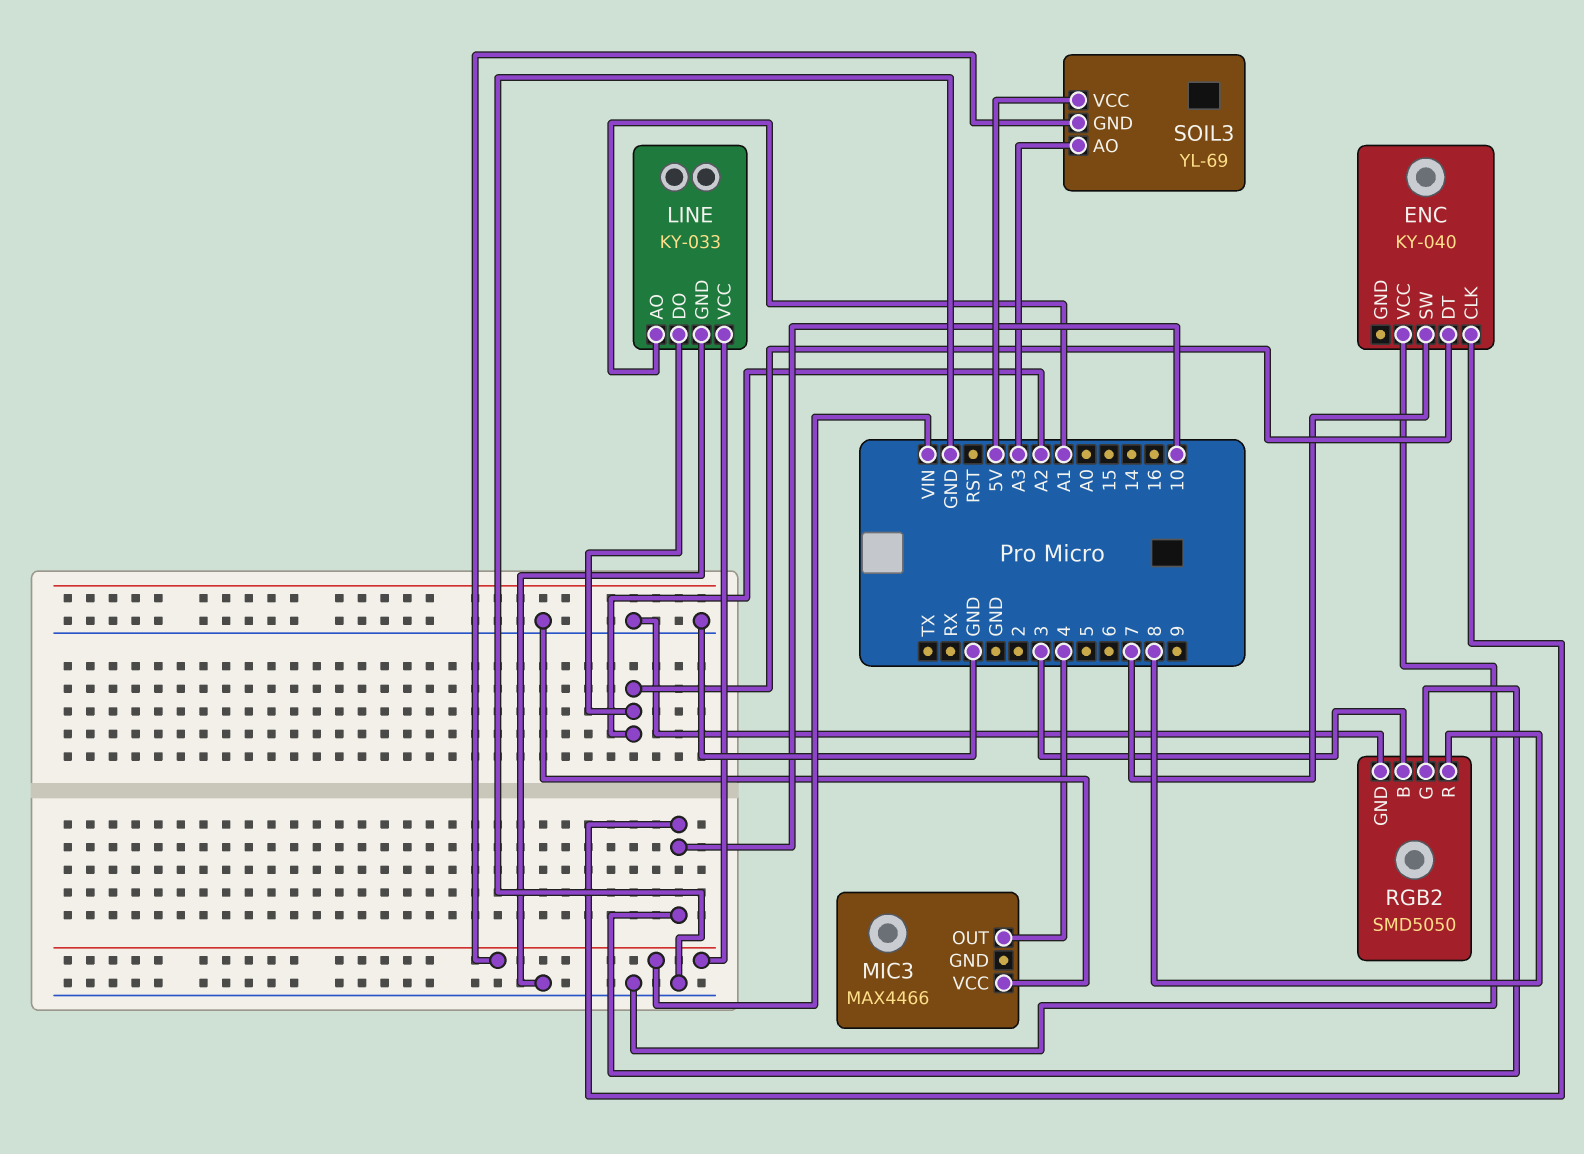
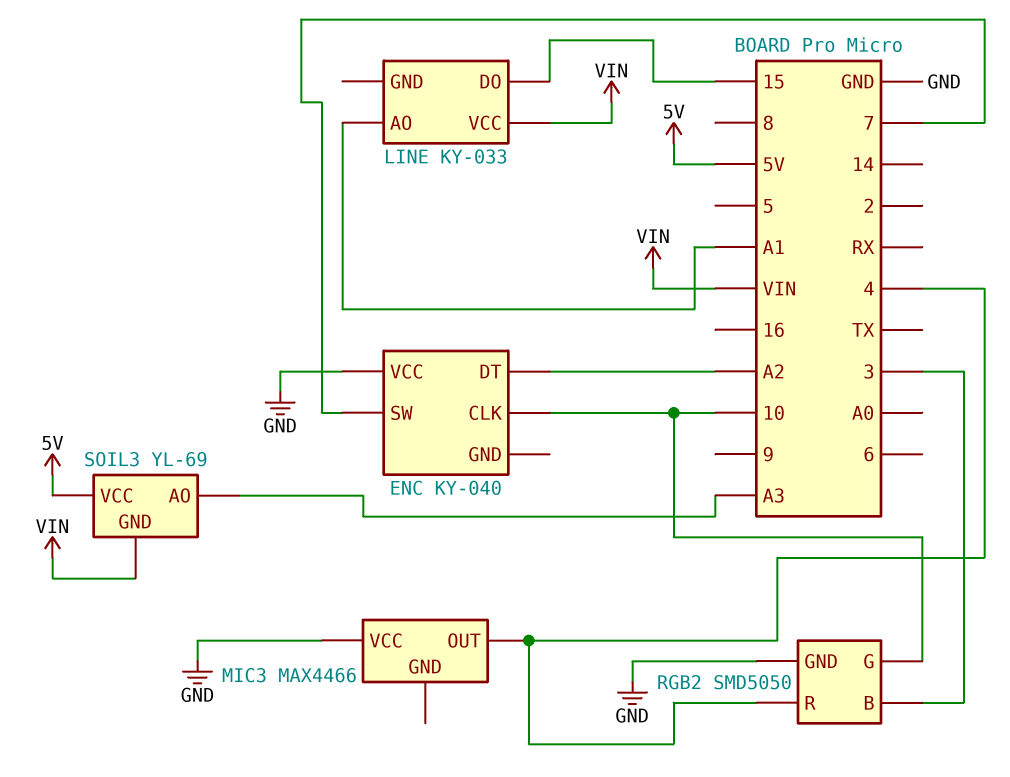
LINE pin DO: A2 -> 15
LINE pin GND: GND -> none
RGB2 pin R: 8 -> 4

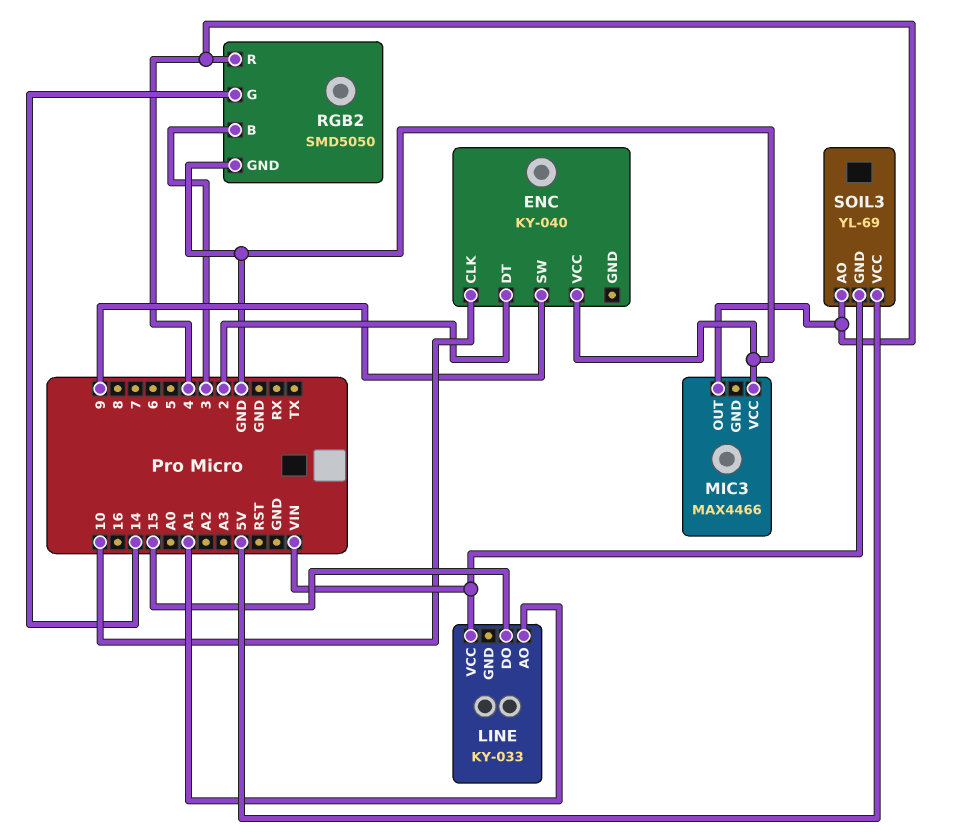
ENC pin DT: A2 -> 2
ENC pin SW: 7 -> 9
RGB2 pin G: 10 -> 14
SOIL3 pin AO: A3 -> 4

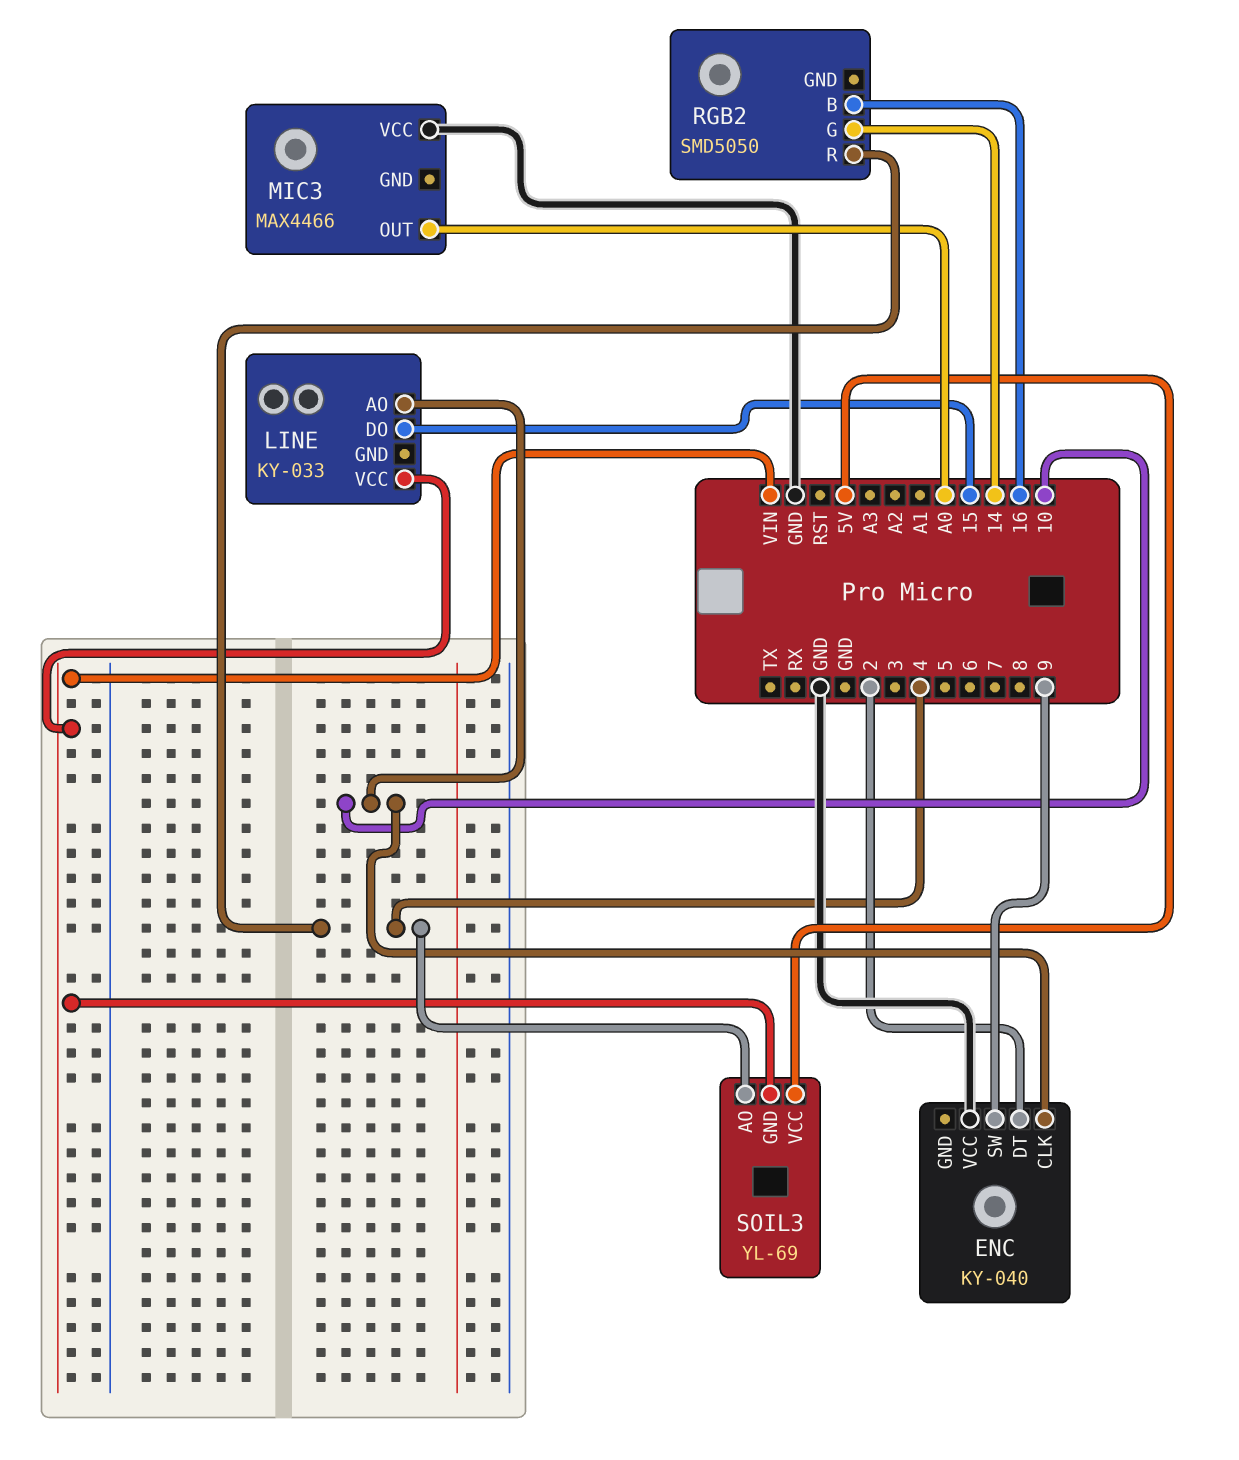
LINE pin AO: A1 -> 10
MIC3 pin OUT: 4 -> A0
RGB2 pin B: 3 -> 16
RGB2 pin GND: GND -> none

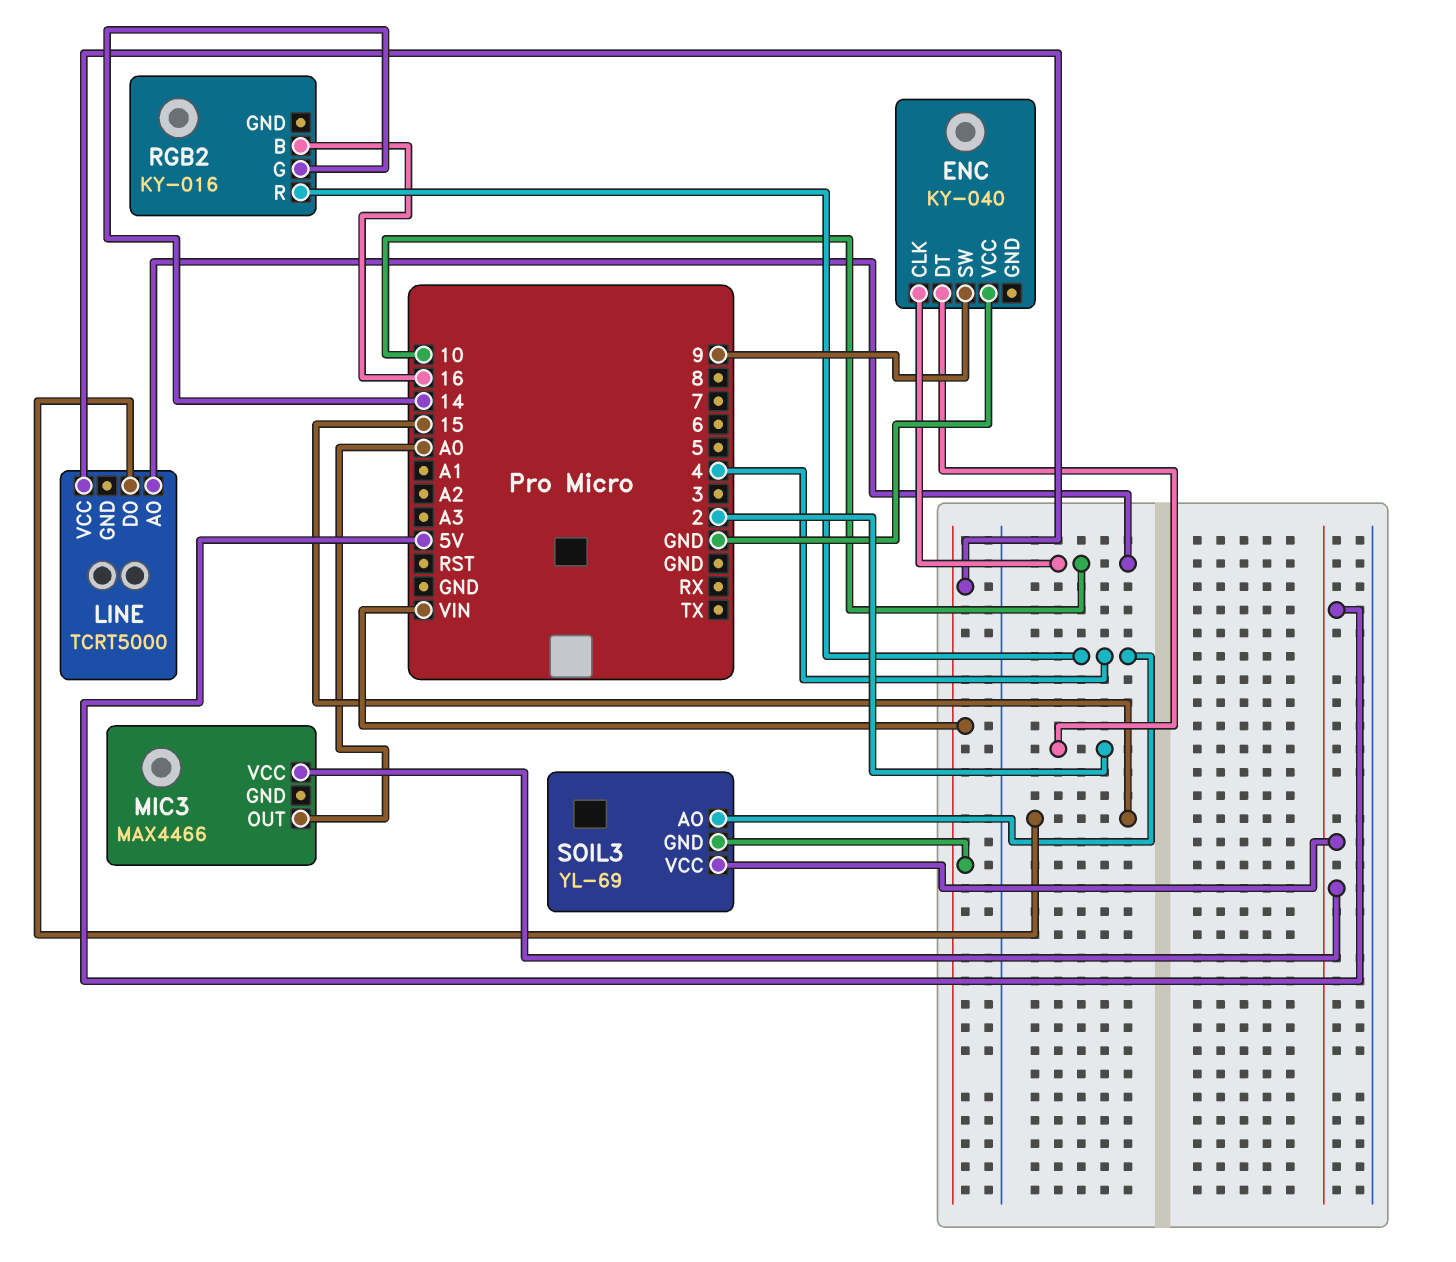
LINE: KY-033 -> TCRT5000
MIC3 pin VCC: GND -> 5V
RGB2: SMD5050 -> KY-016

